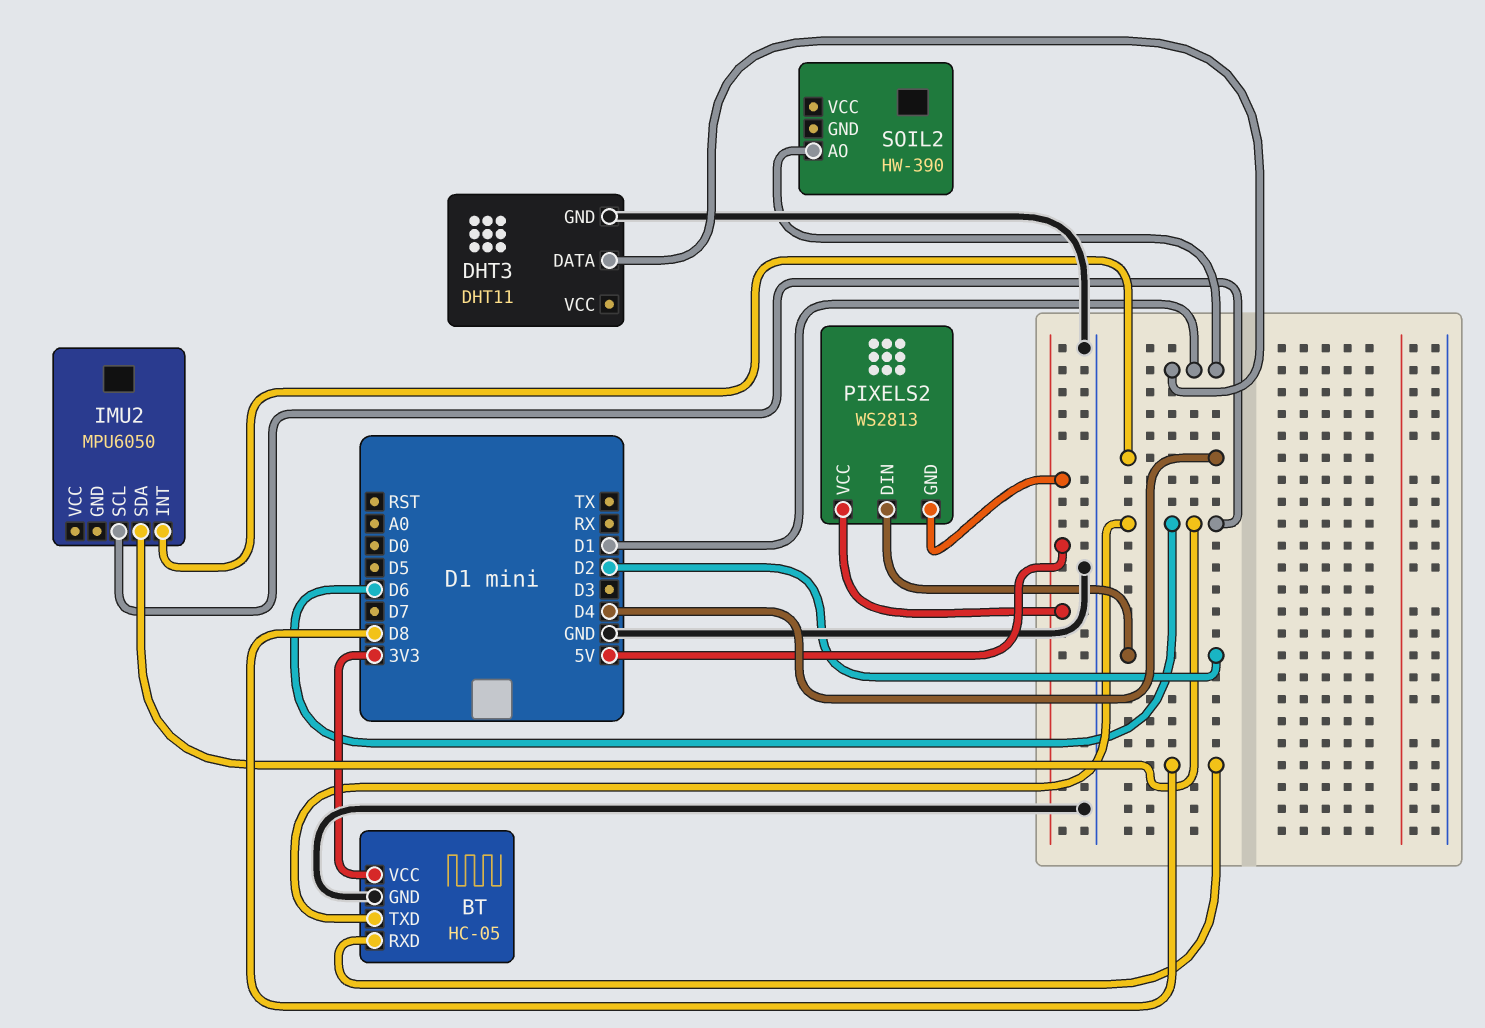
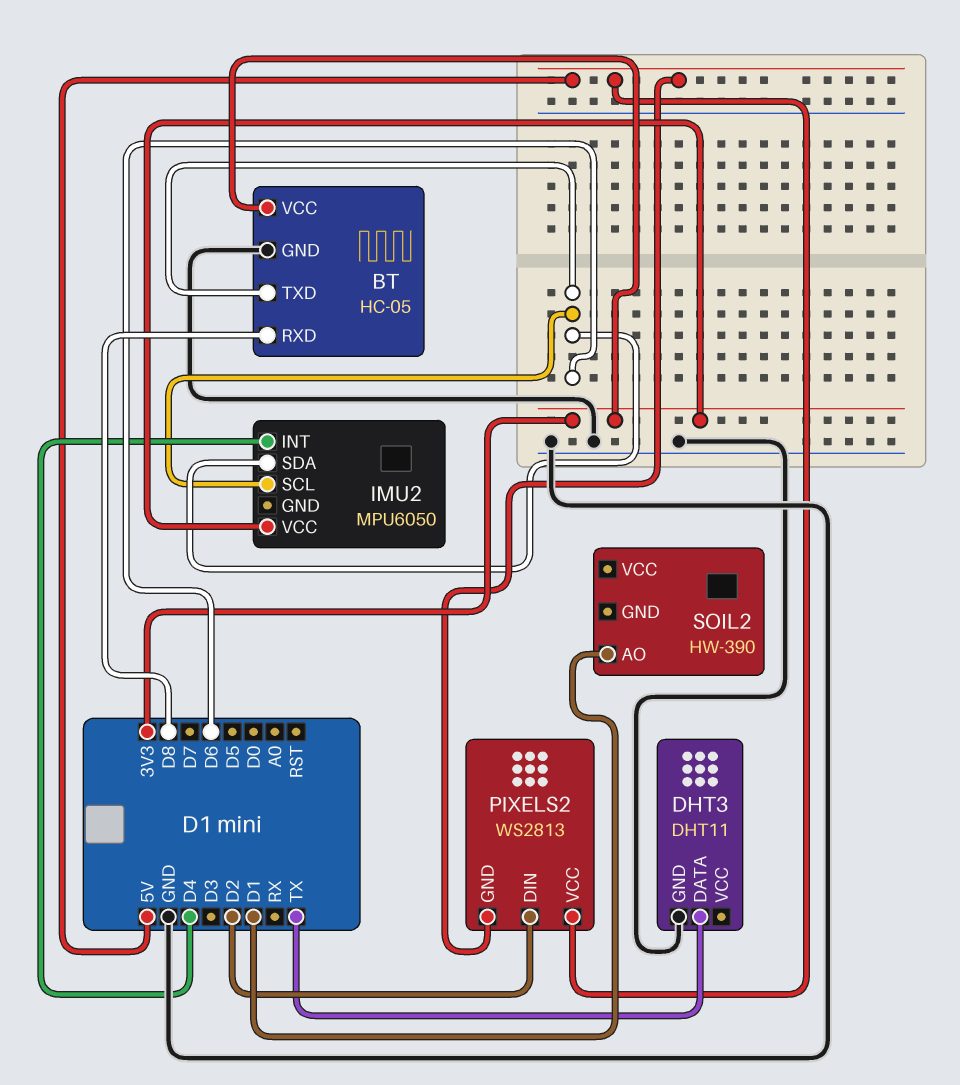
DHT3 pin DATA: D1 -> TX
IMU2 pin VCC: none -> 3V3

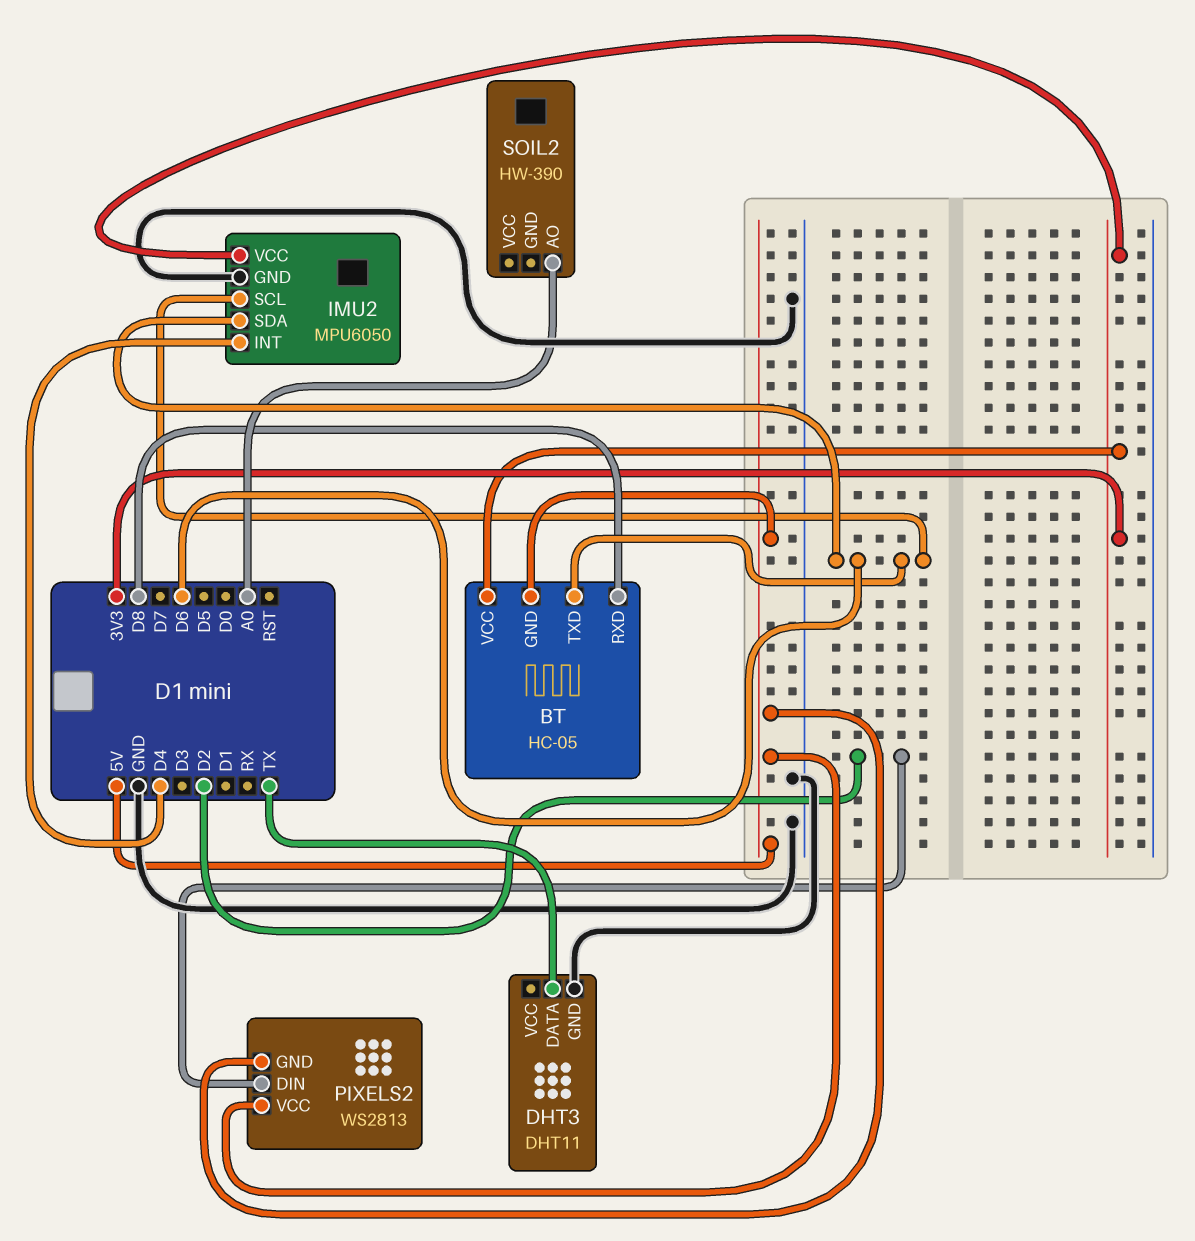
BT pin GND: GND -> 5V
IMU2 pin GND: none -> GND
SOIL2 pin AO: D1 -> A0

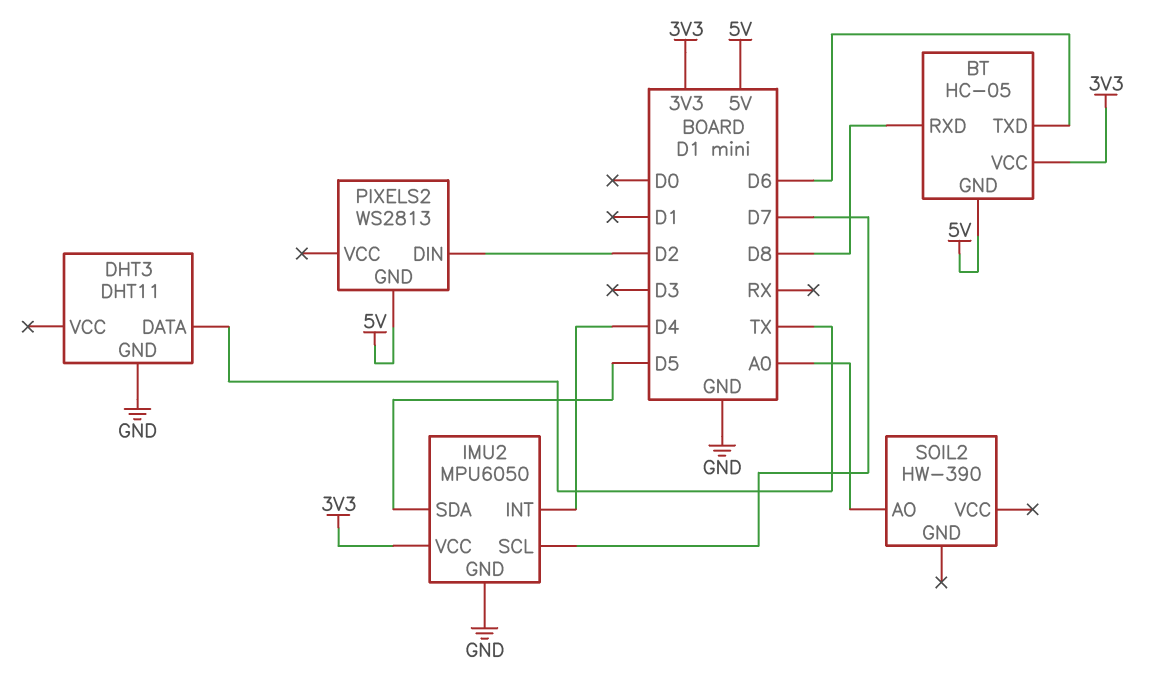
IMU2 pin SCL: D6 -> D7
IMU2 pin SDA: D6 -> D5
PIXELS2 pin VCC: 5V -> none

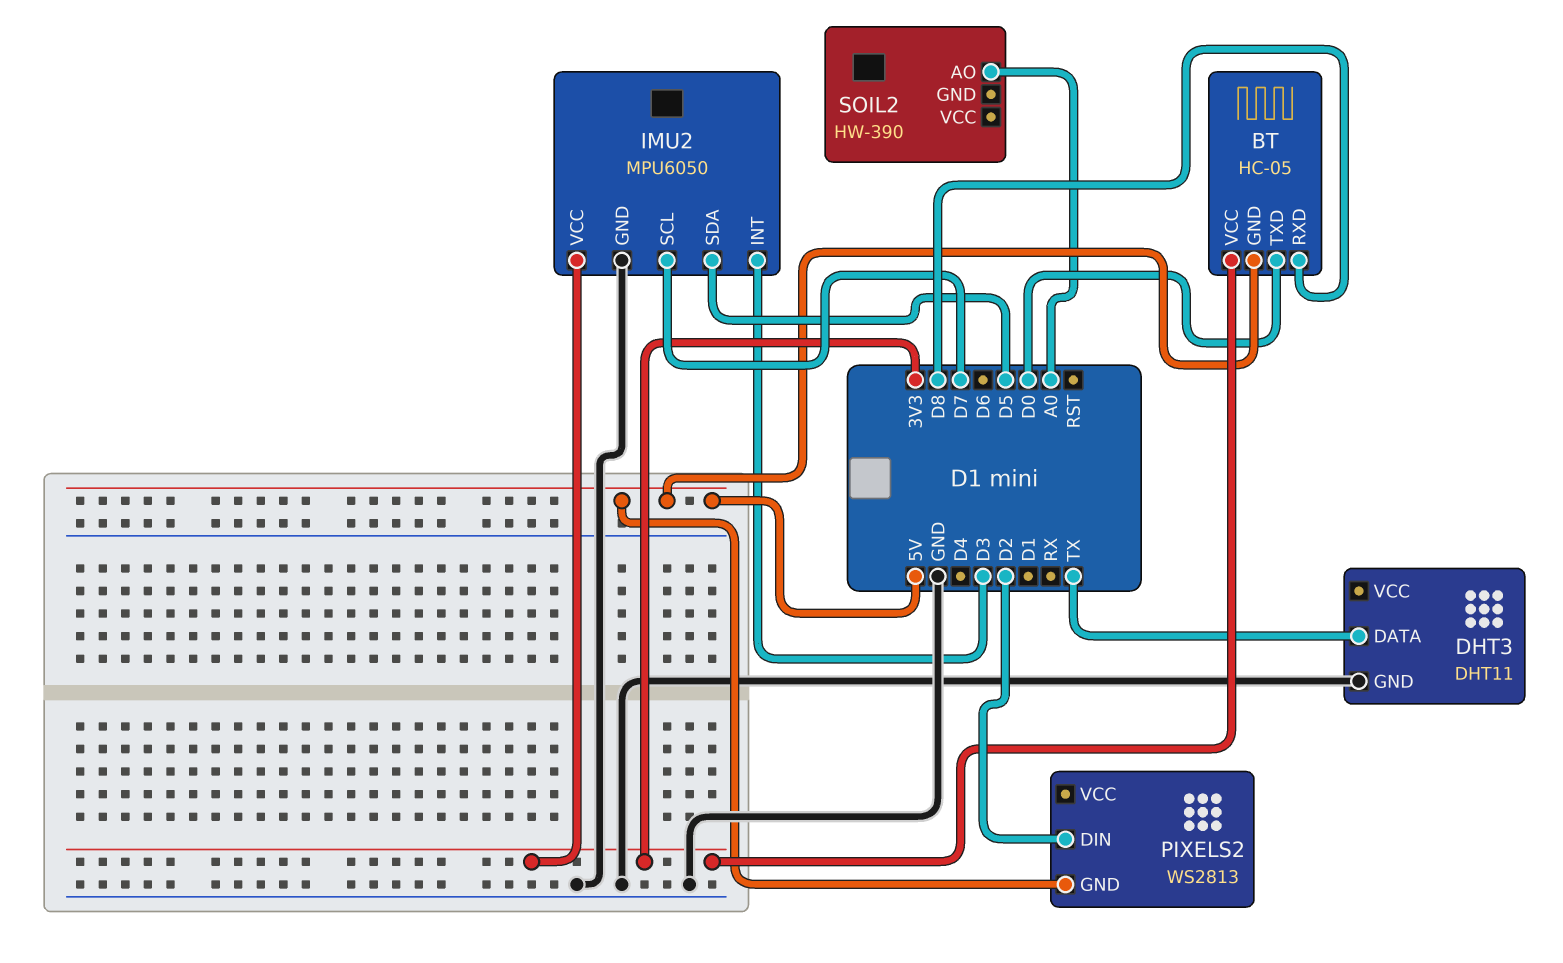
BT pin TXD: D6 -> D0
IMU2 pin INT: D4 -> D3

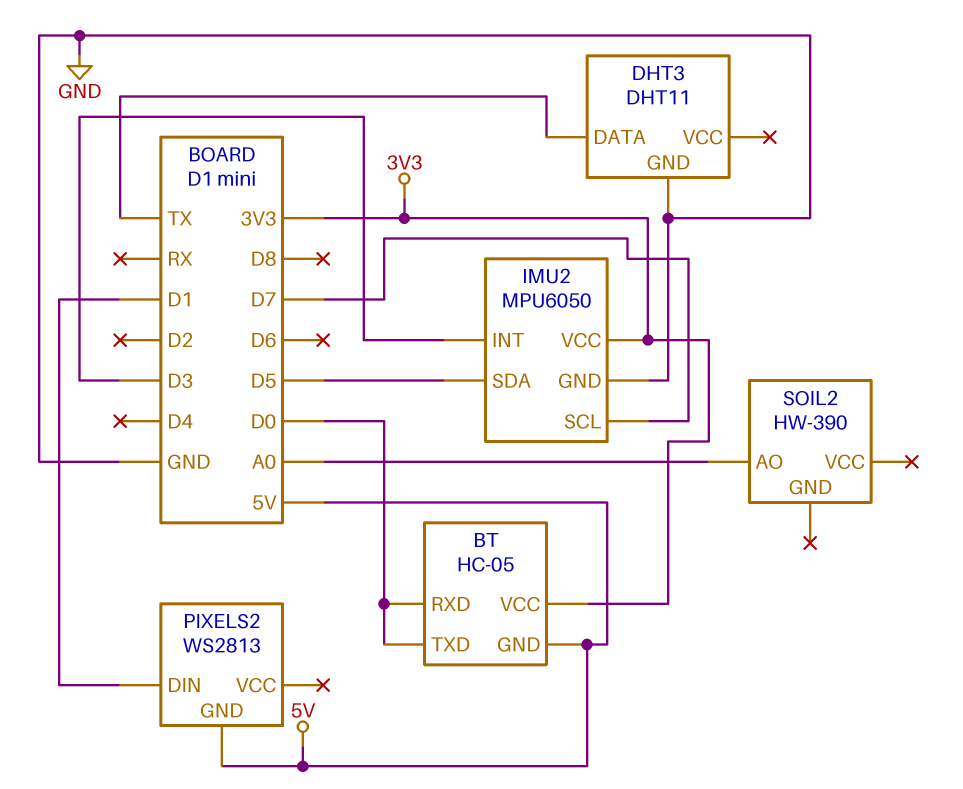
BT pin RXD: D8 -> D0
PIXELS2 pin DIN: D2 -> D1

